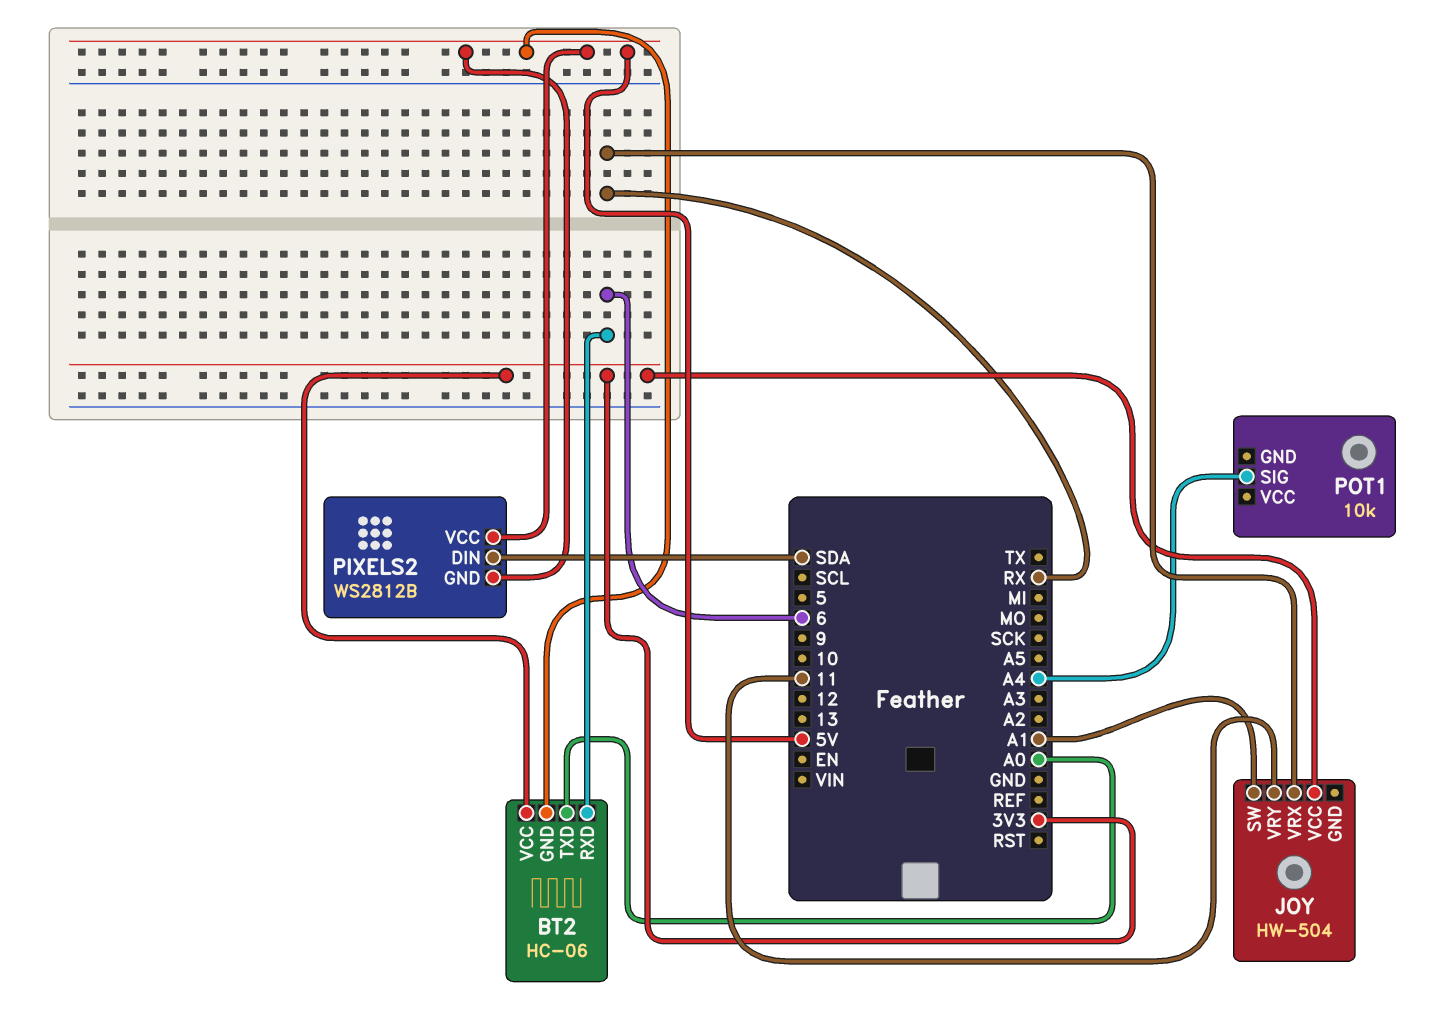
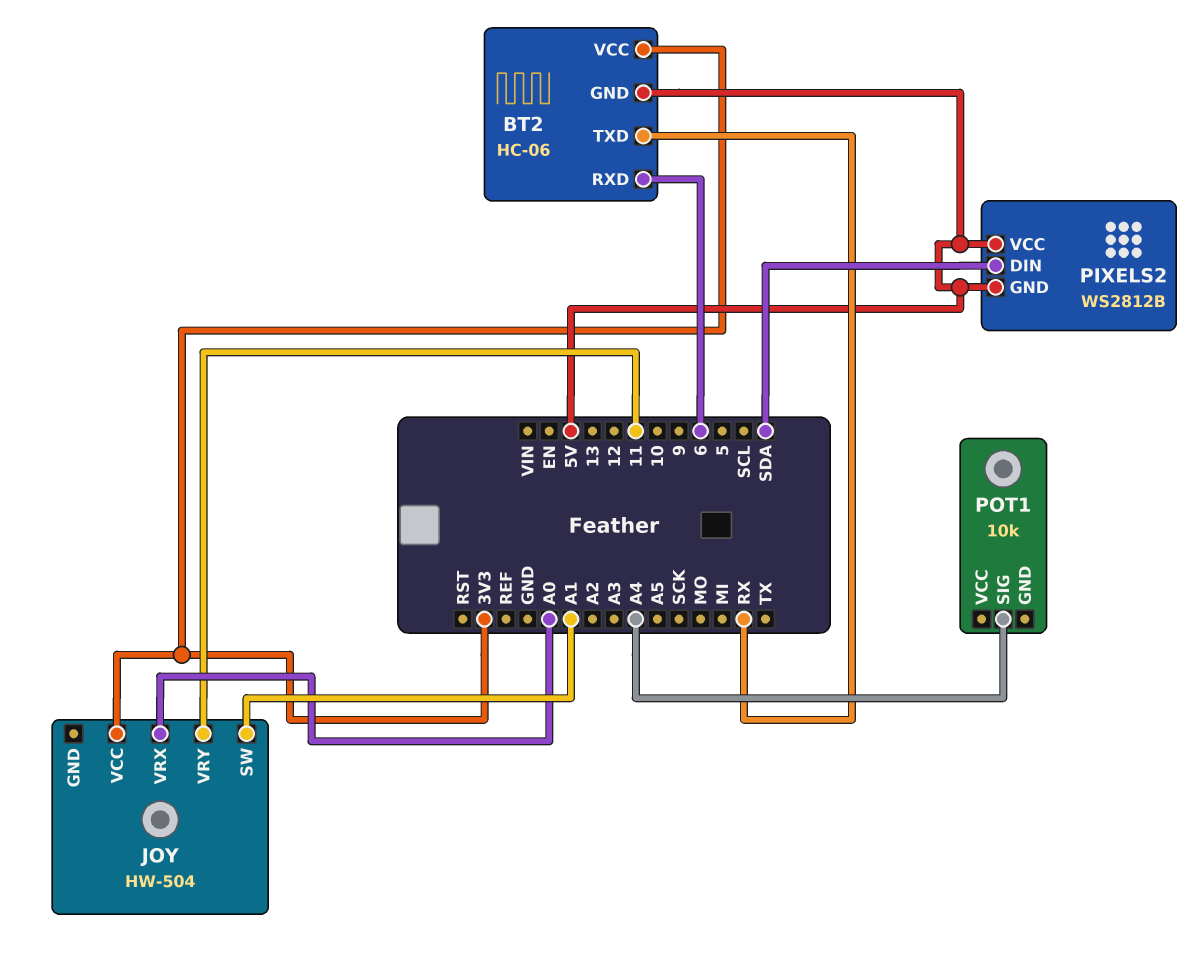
BT2 pin TXD: A0 -> RX
JOY pin VRX: RX -> A0

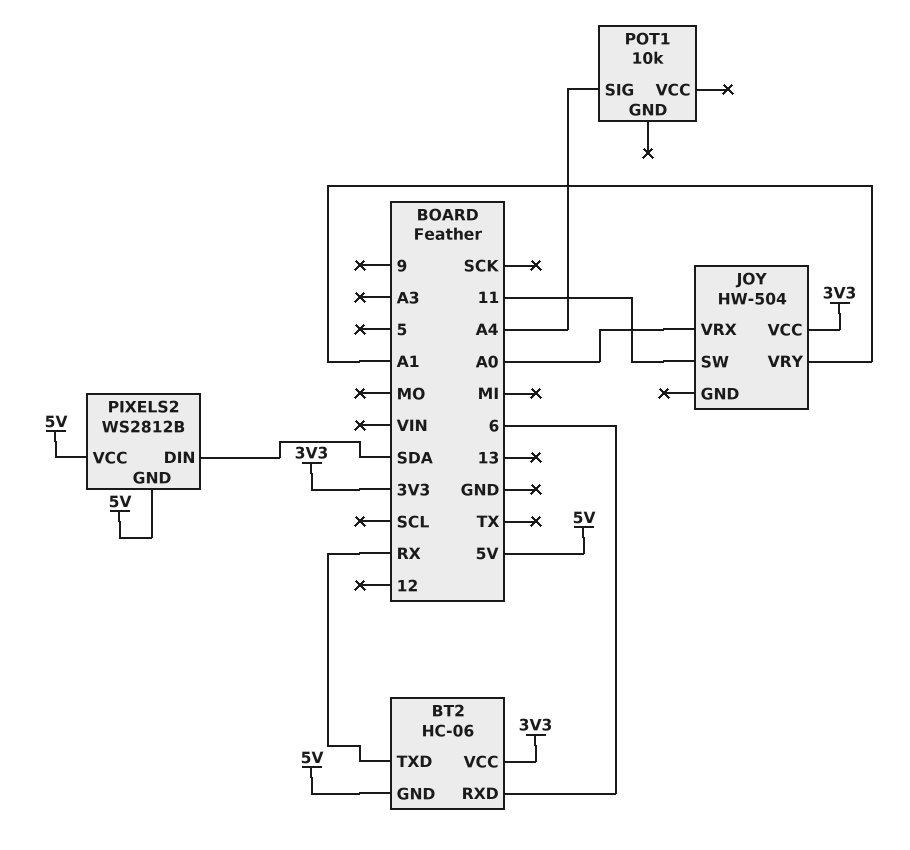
JOY pin SW: A1 -> 11
JOY pin VRY: 11 -> A1

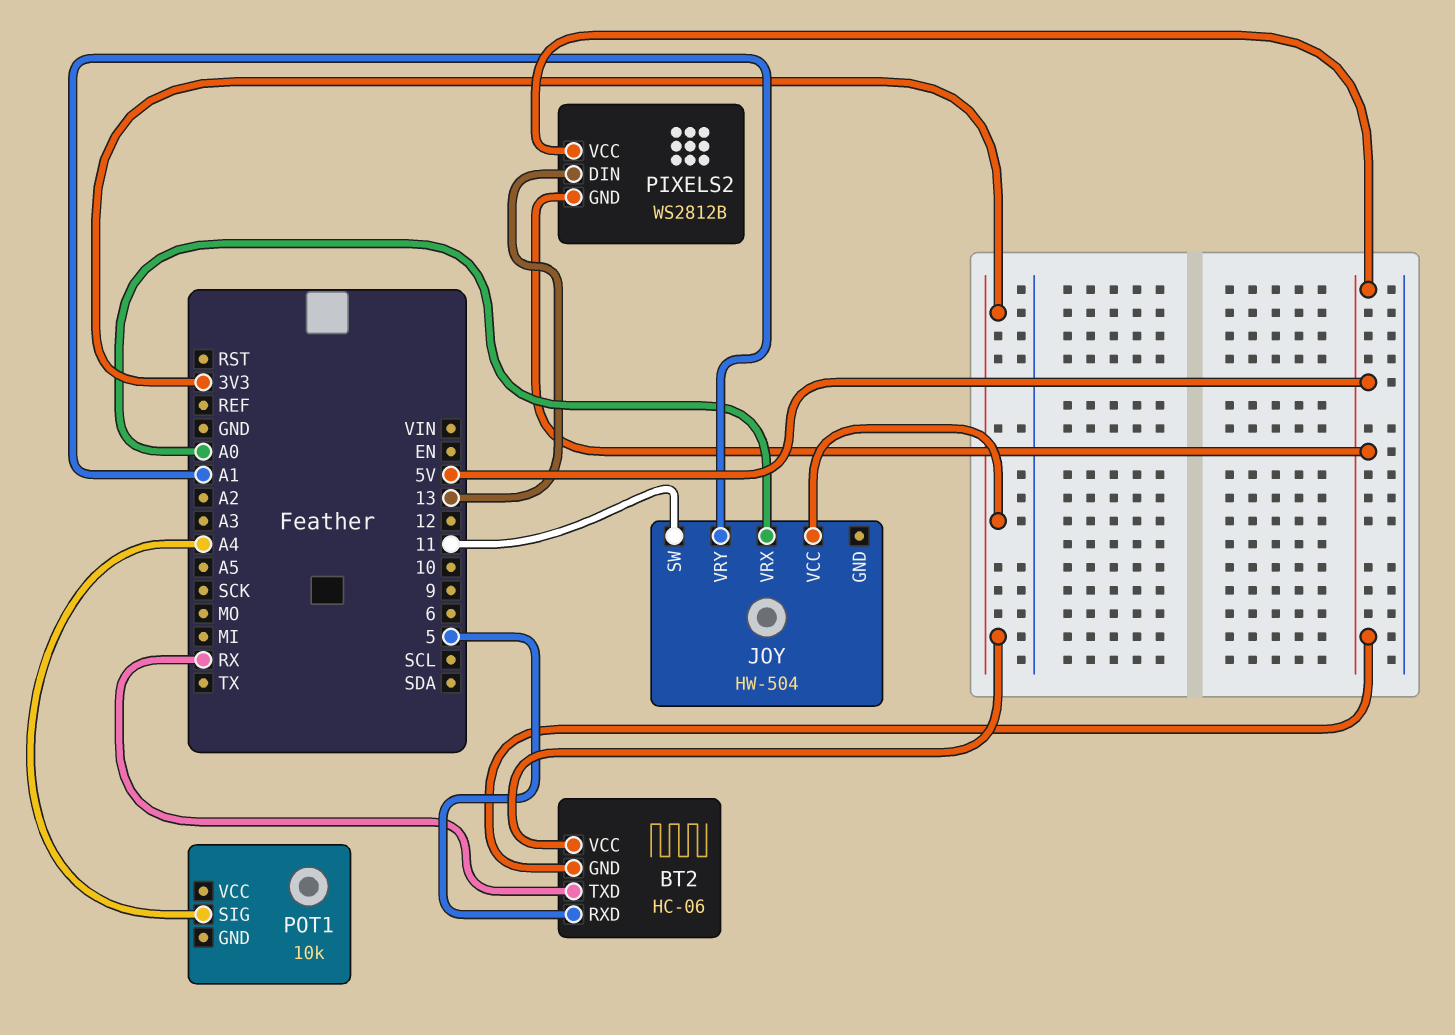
BT2 pin RXD: 6 -> 5
PIXELS2 pin DIN: SDA -> 13

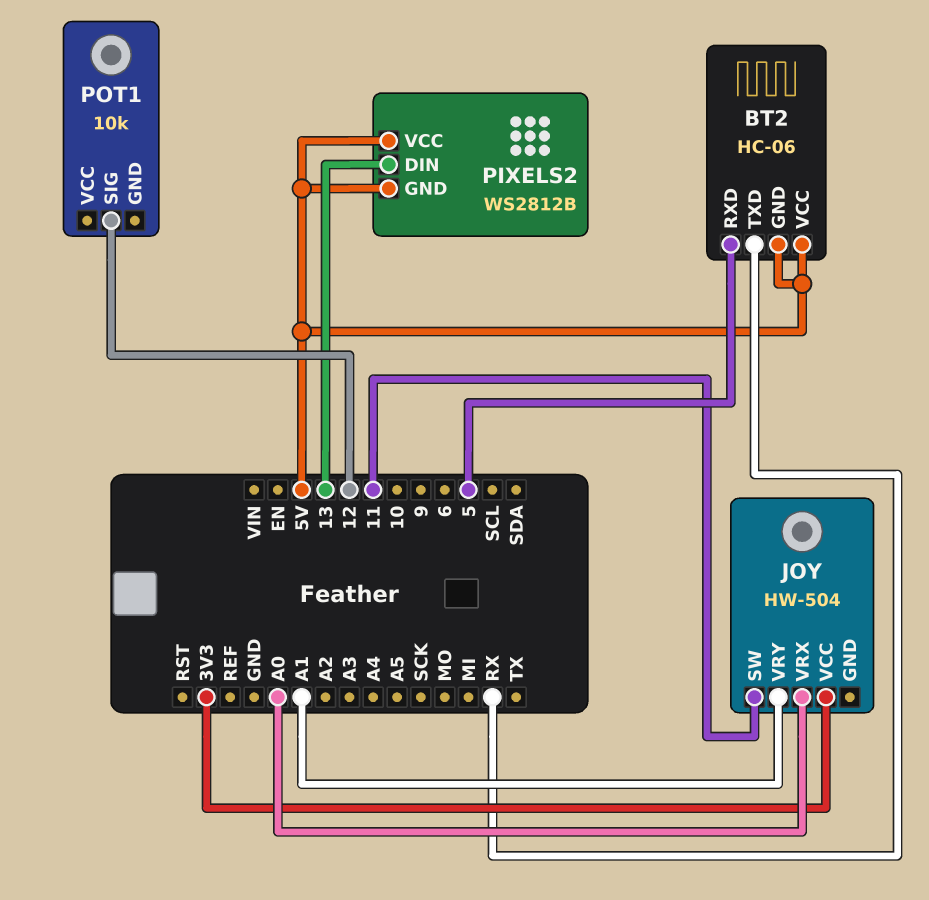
BT2 pin VCC: 3V3 -> 5V
POT1 pin SIG: A4 -> 12

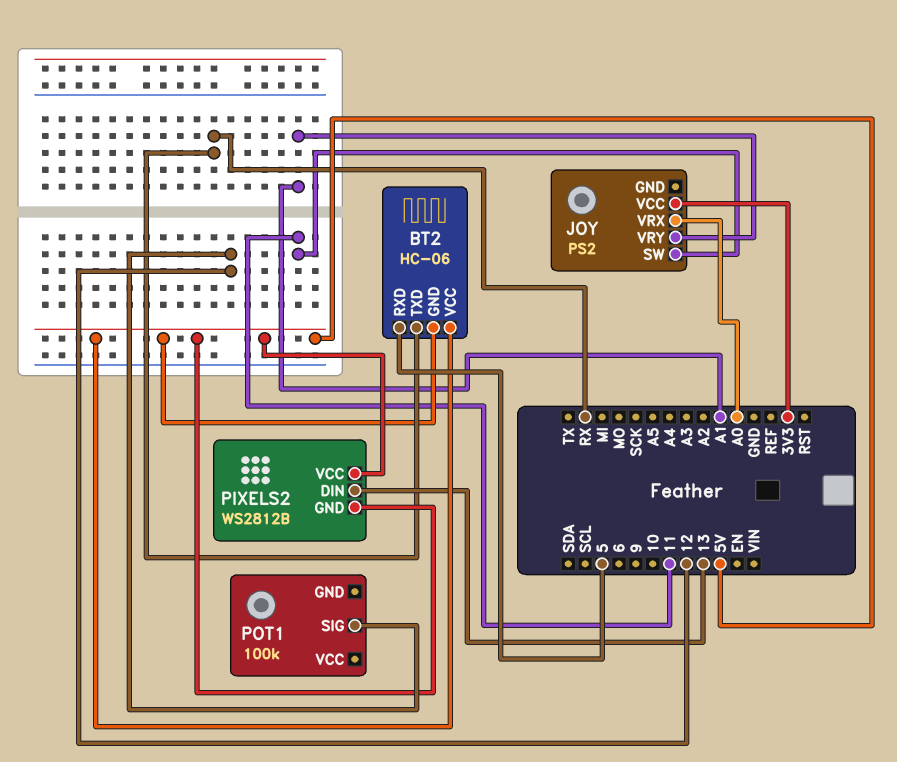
JOY: HW-504 -> PS2
POT1: 10k -> 100k

